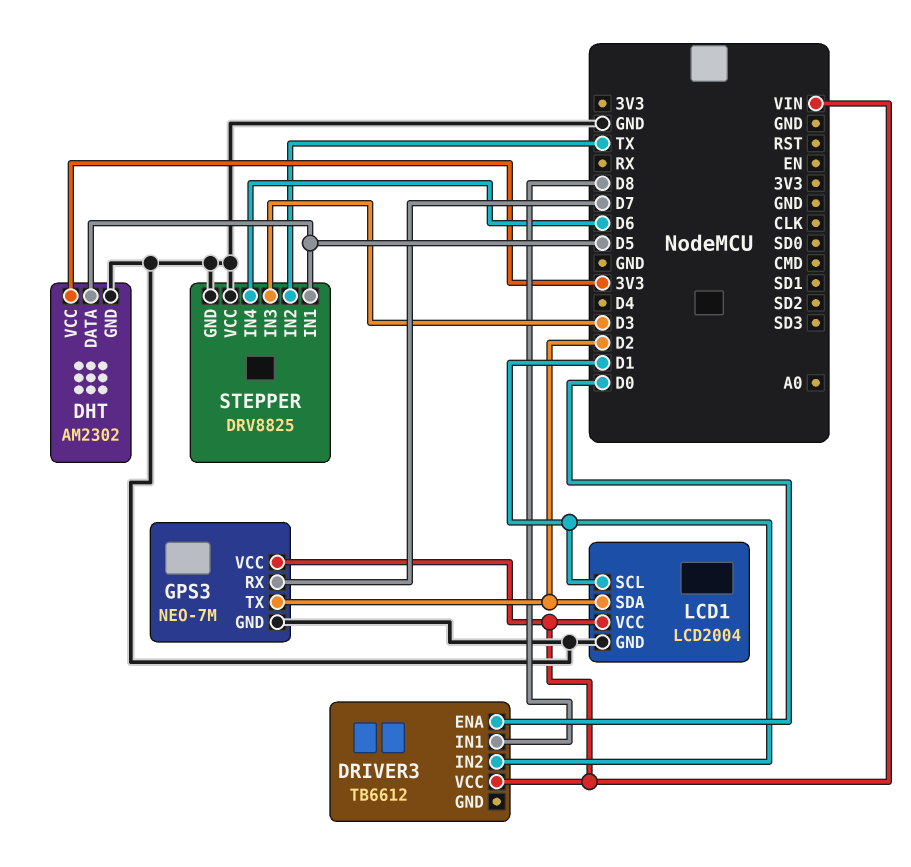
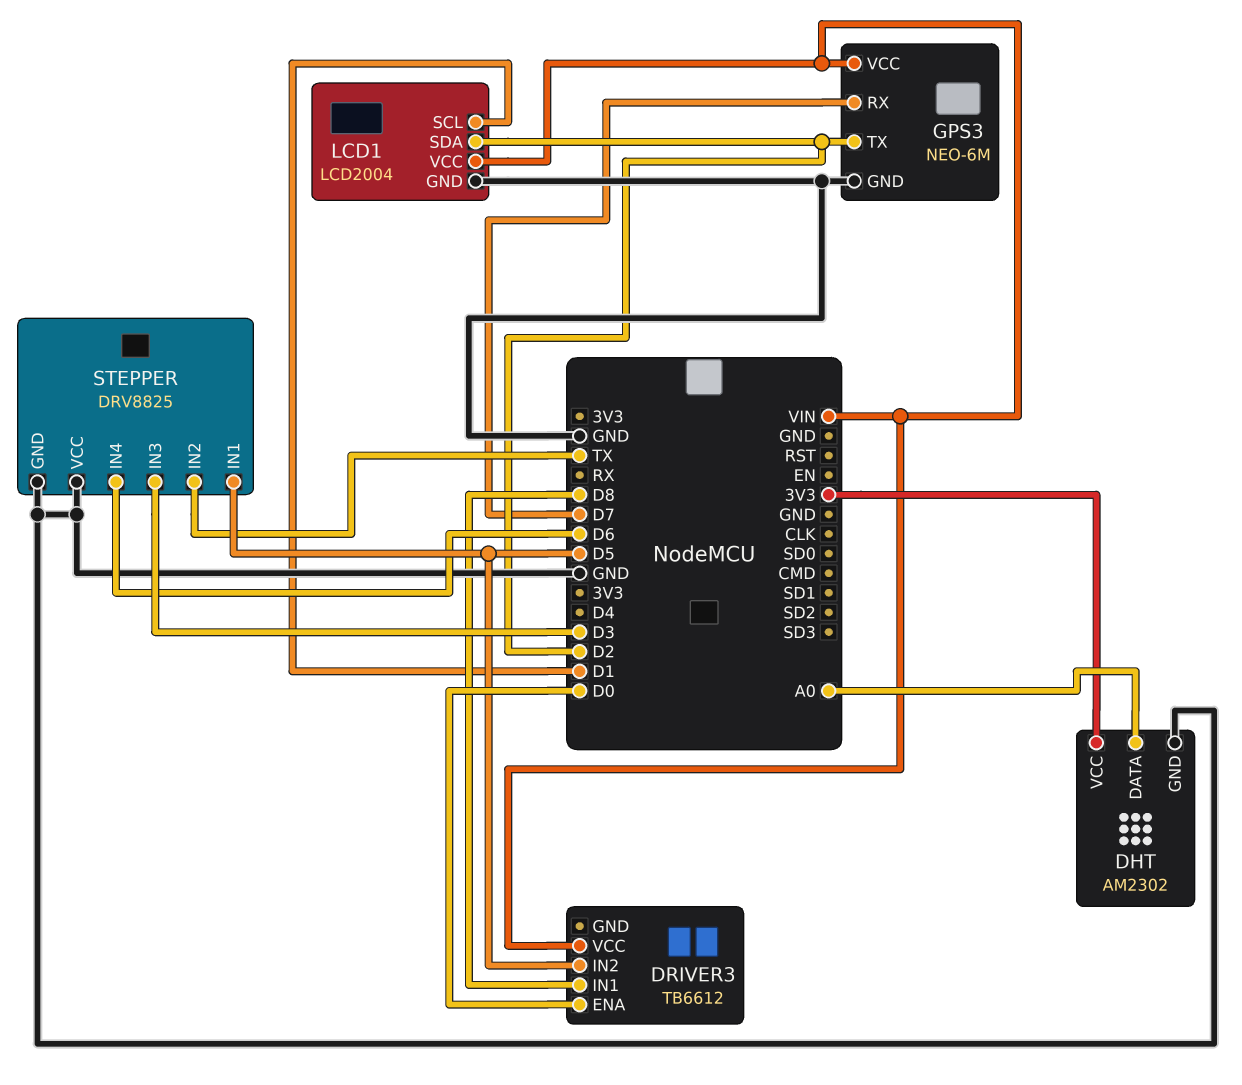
DHT pin DATA: D5 -> A0
DRIVER3 pin IN2: D1 -> D5
GPS3: NEO-7M -> NEO-6M

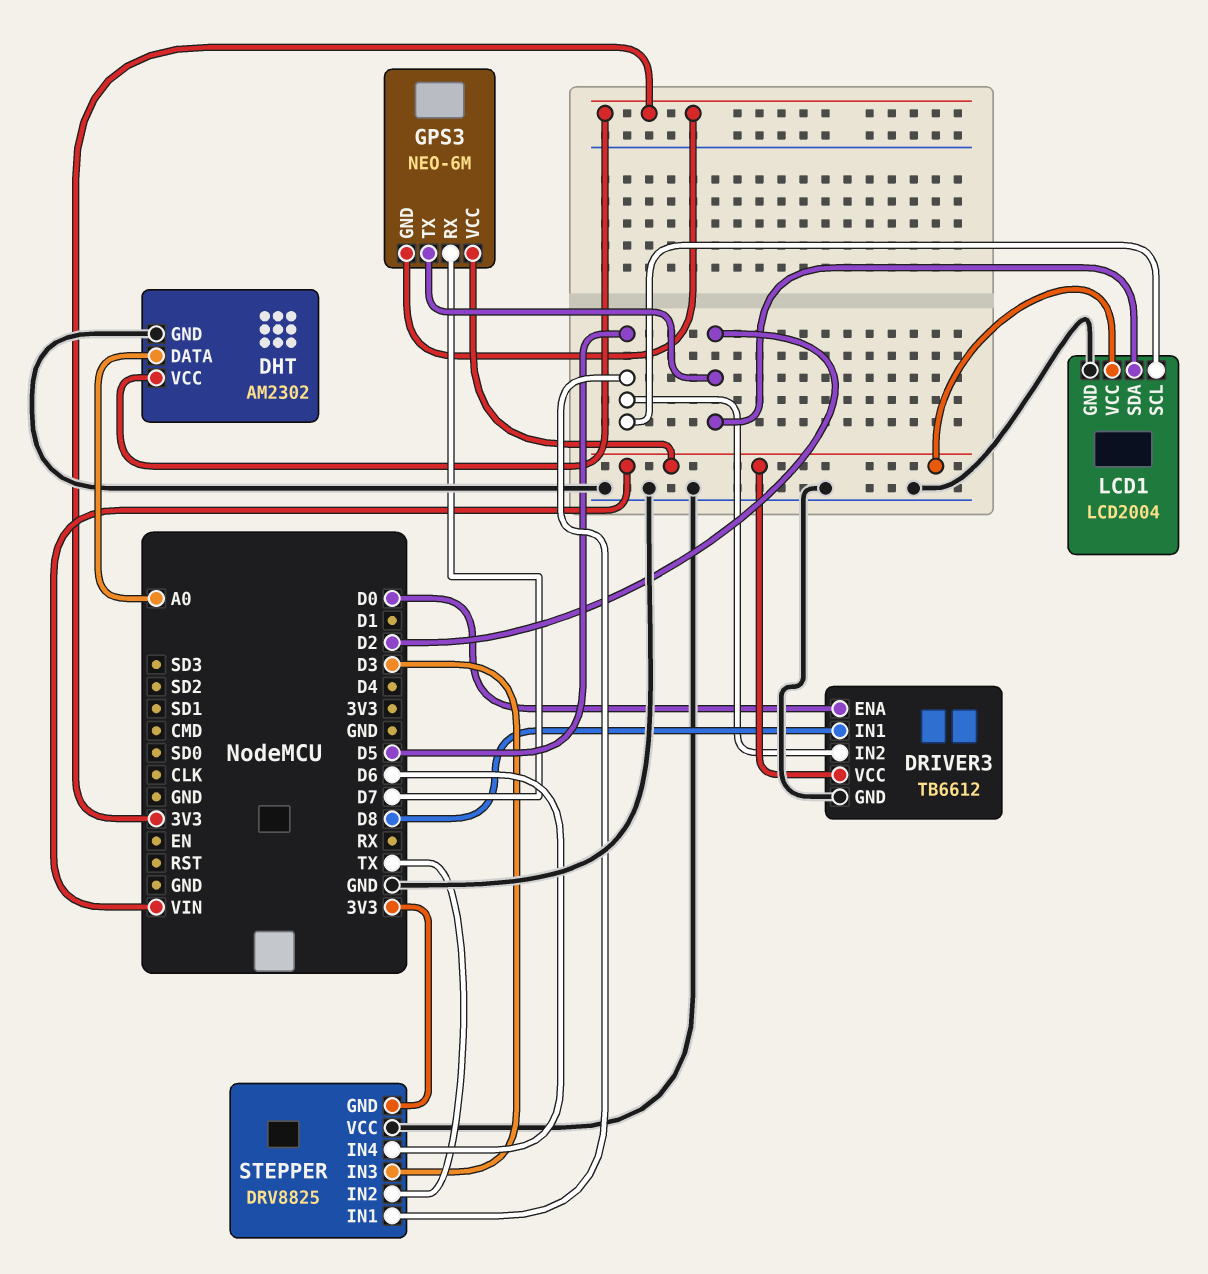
DRIVER3 pin GND: none -> GND
GPS3 pin GND: GND -> 3V3
LCD1 pin SCL: D1 -> D5
STEPPER pin GND: GND -> 3V3

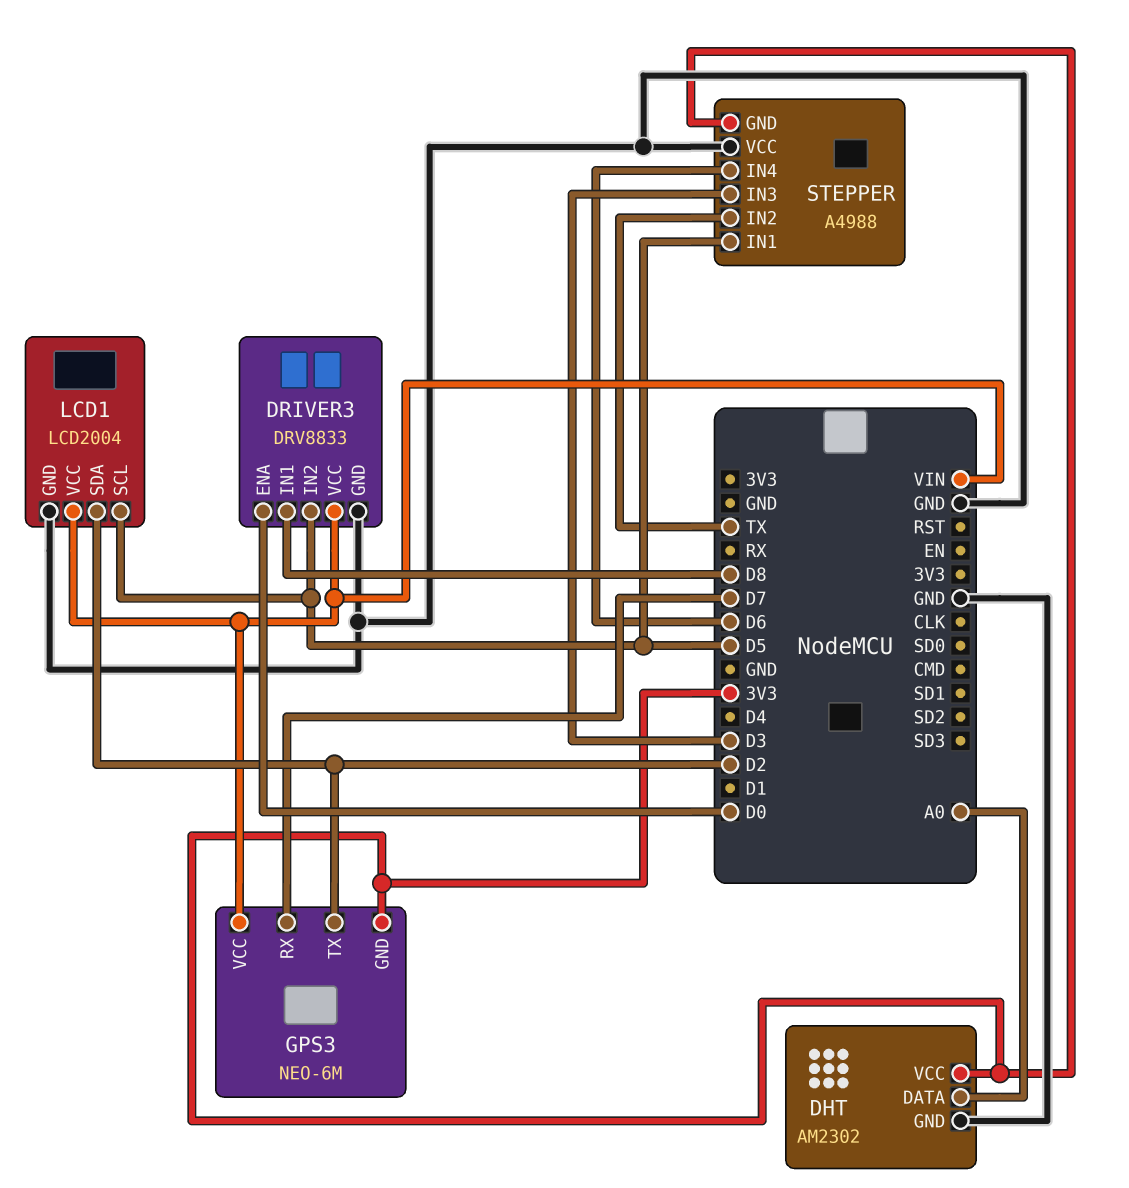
DRIVER3: TB6612 -> DRV8833
STEPPER: DRV8825 -> A4988

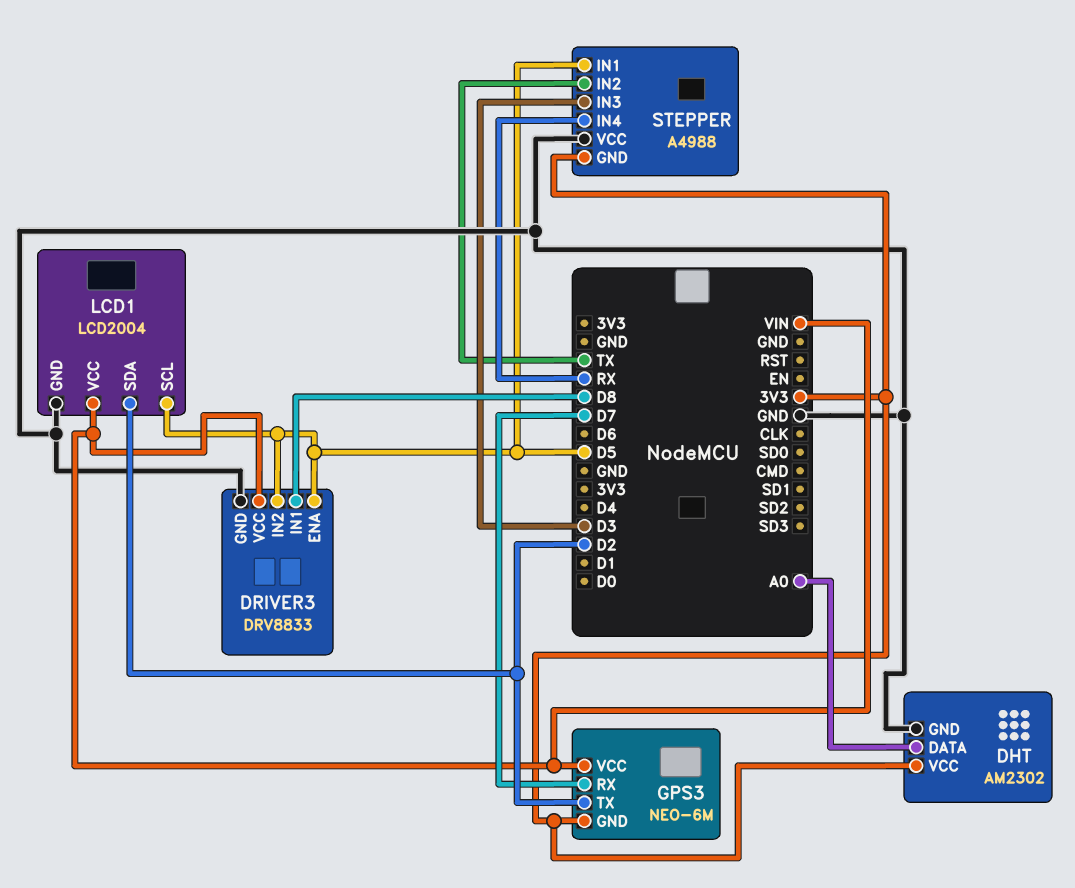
DRIVER3 pin ENA: D0 -> D5
STEPPER pin IN4: D6 -> RX

